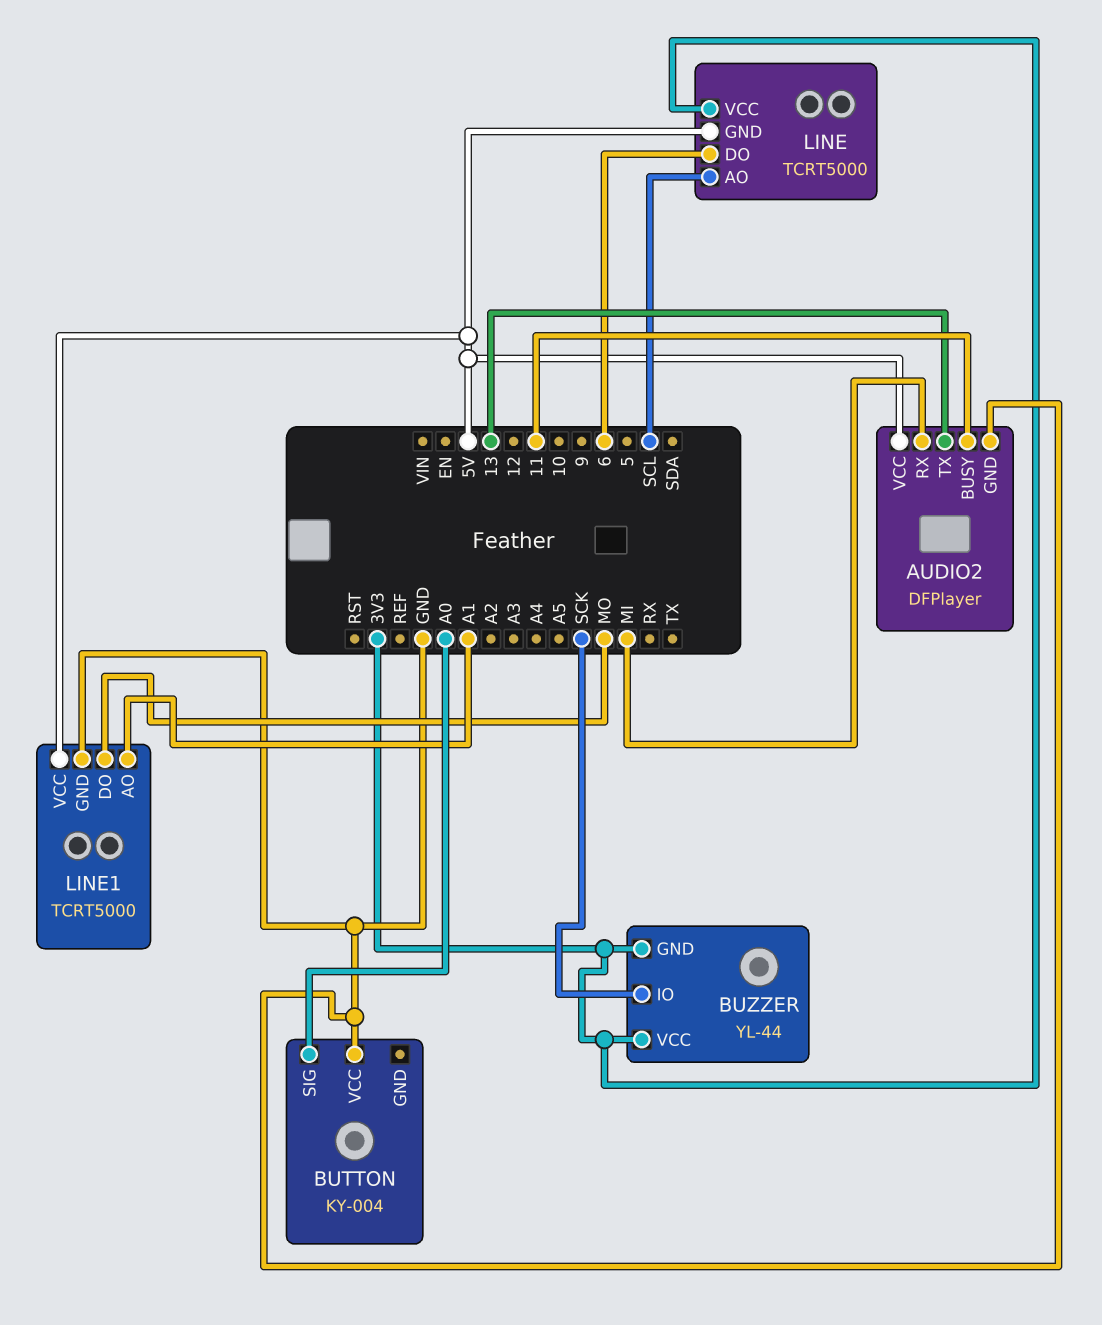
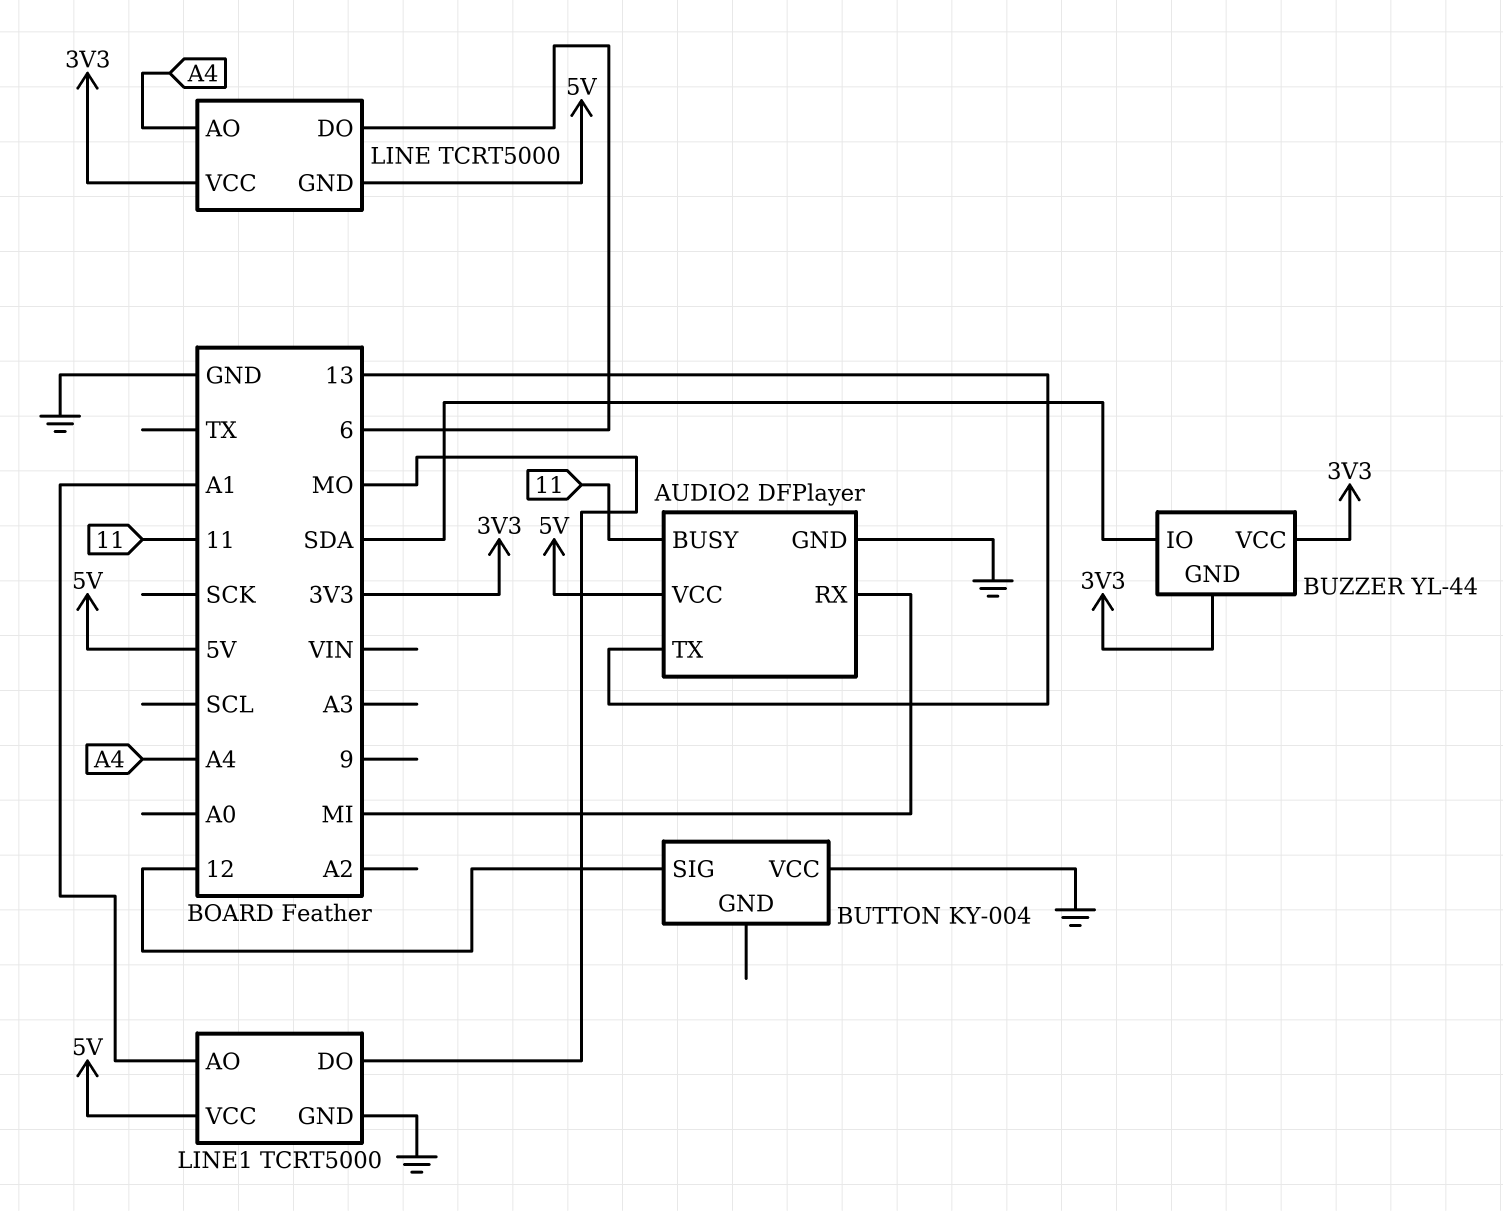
BUTTON pin SIG: A0 -> 12
BUZZER pin IO: SCK -> SDA
LINE pin AO: SCL -> A4

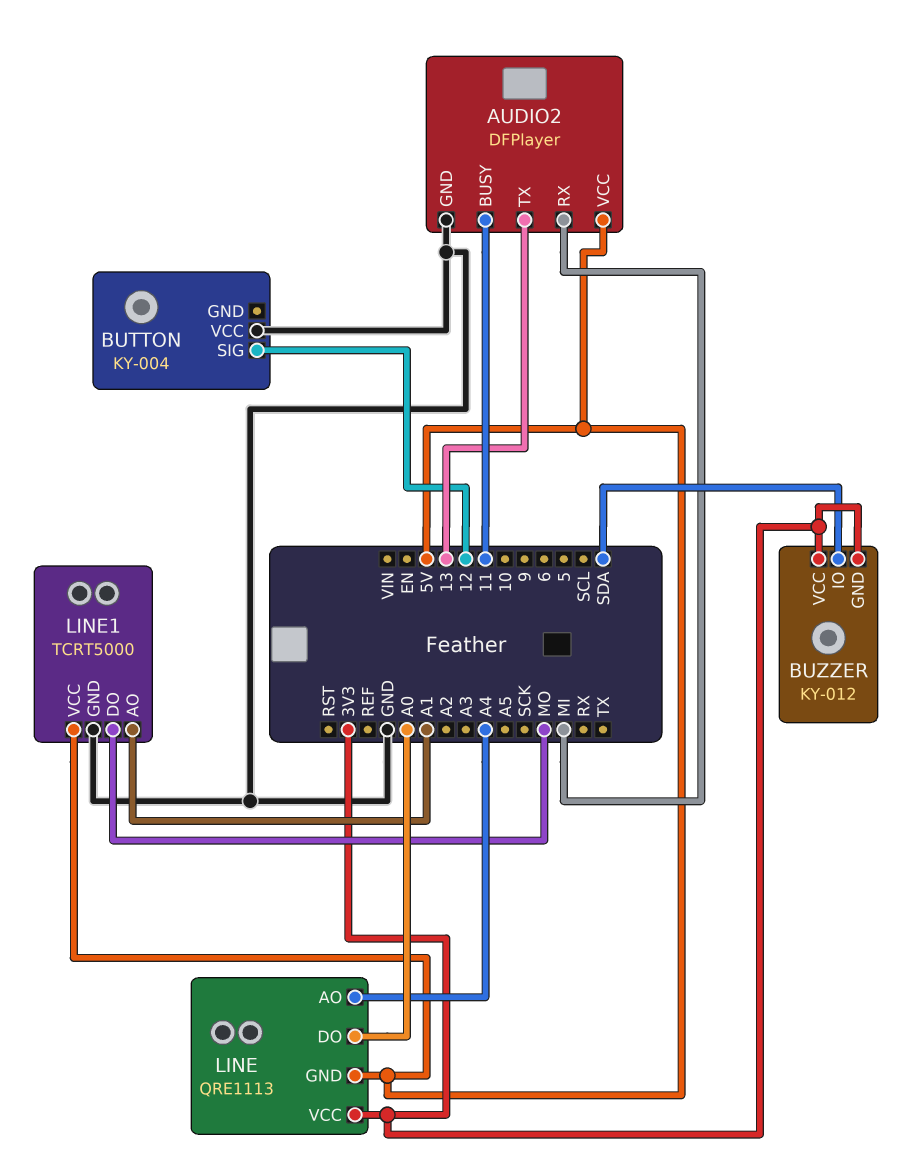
BUZZER: YL-44 -> KY-012
LINE: TCRT5000 -> QRE1113
LINE pin DO: 6 -> A0

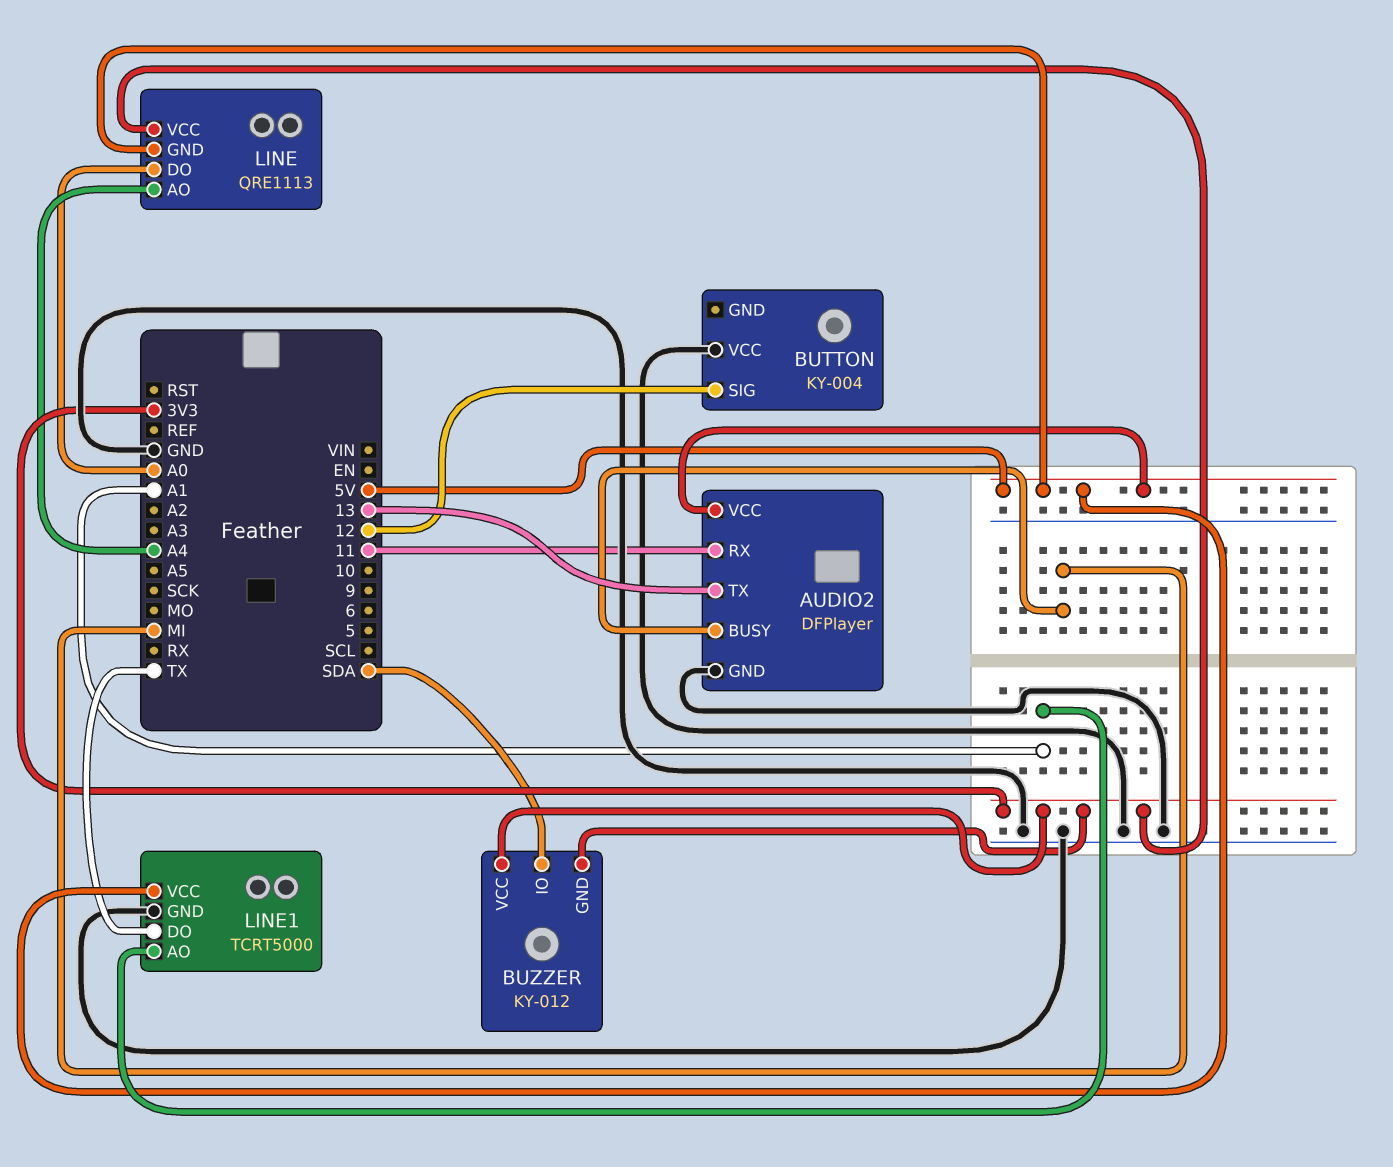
AUDIO2 pin BUSY: 11 -> MI
AUDIO2 pin RX: MI -> 11
LINE1 pin DO: MO -> TX

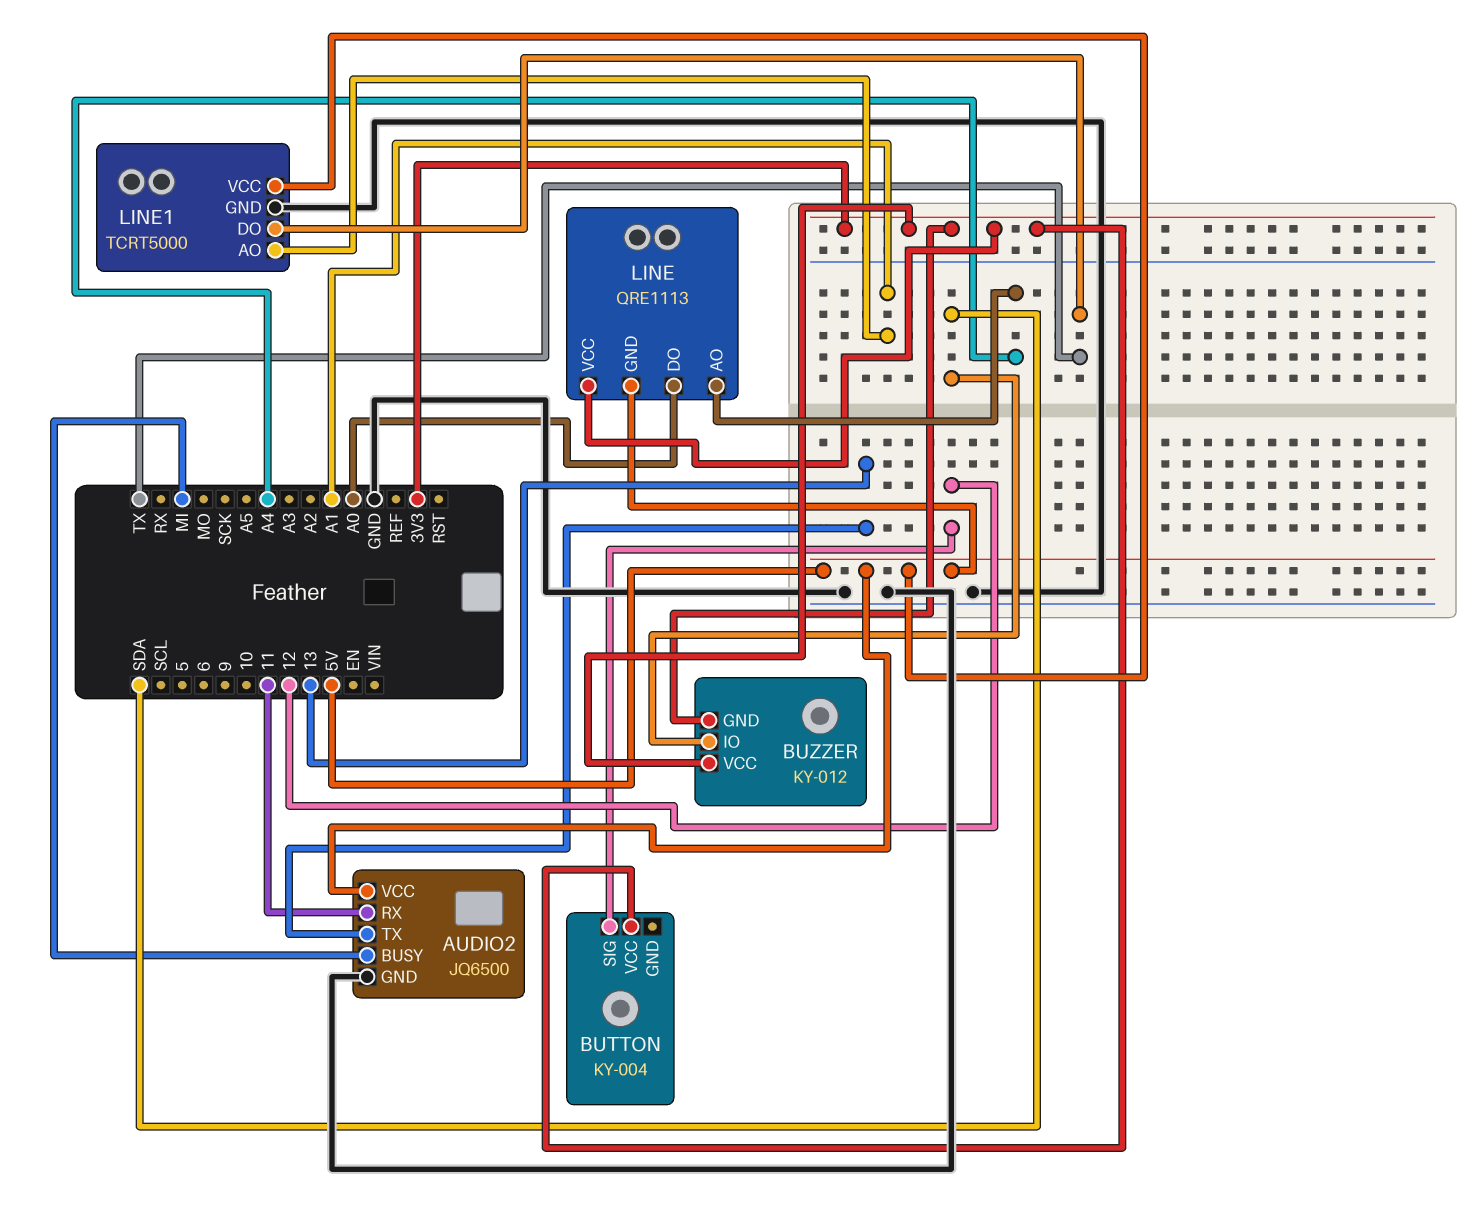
AUDIO2: DFPlayer -> JQ6500
BUTTON pin VCC: GND -> 3V3

